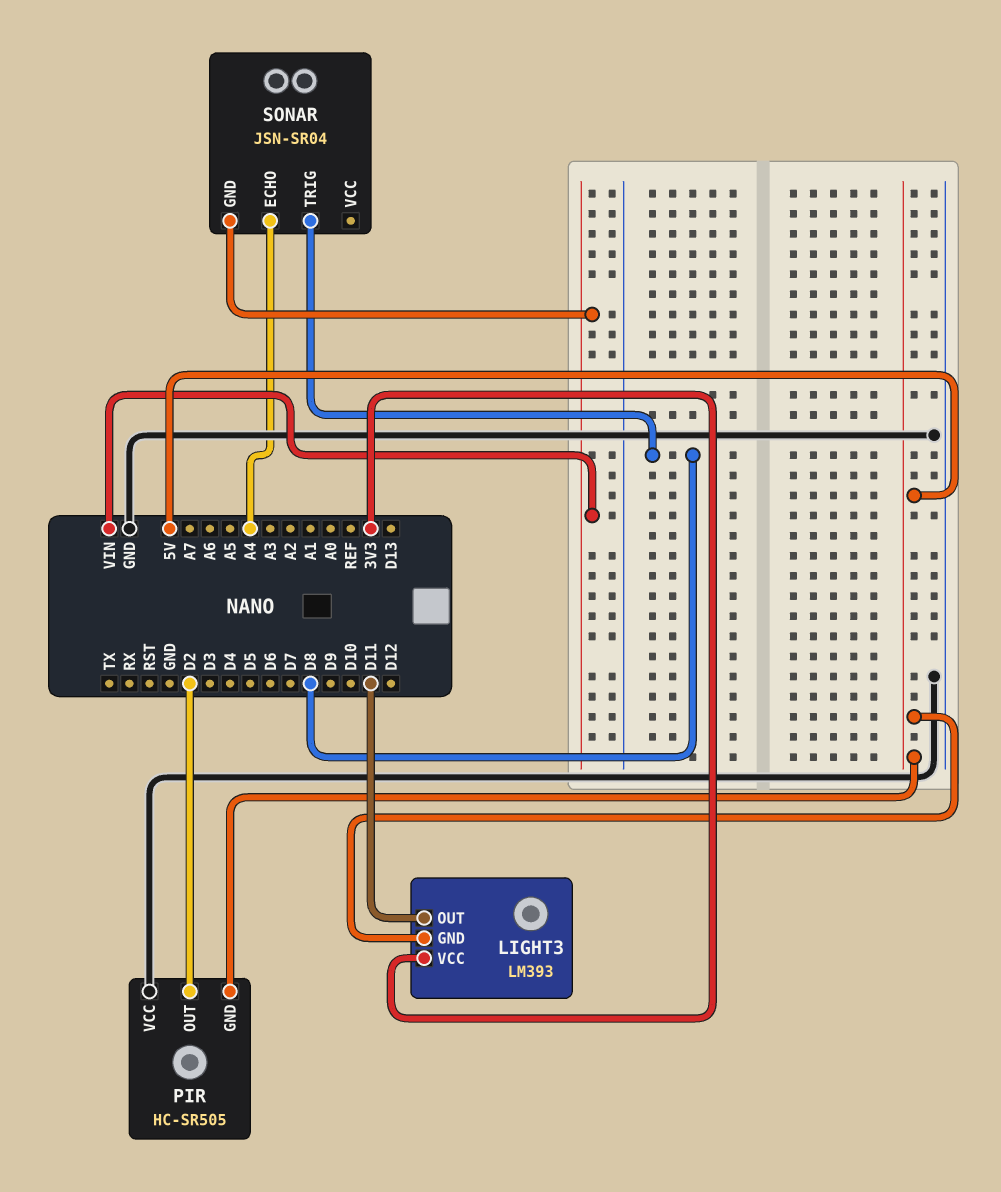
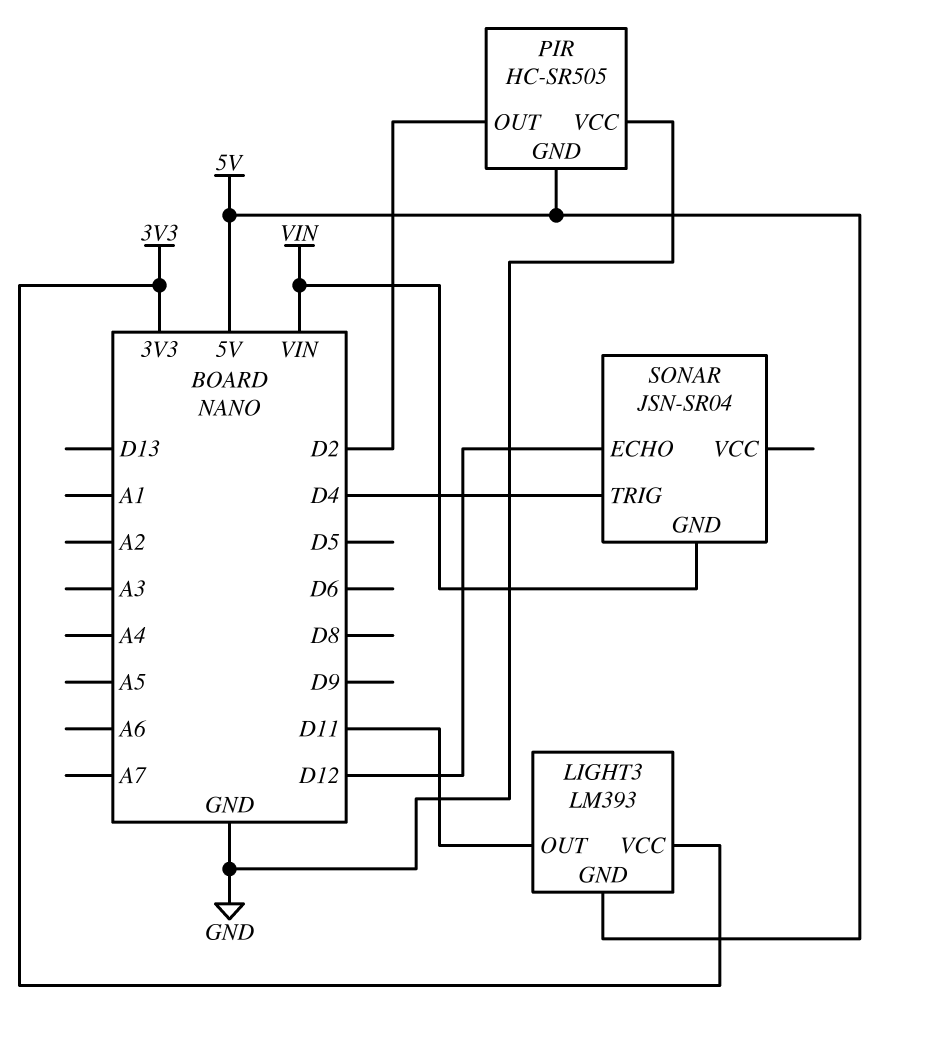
SONAR pin ECHO: A4 -> D12
SONAR pin TRIG: D8 -> D4

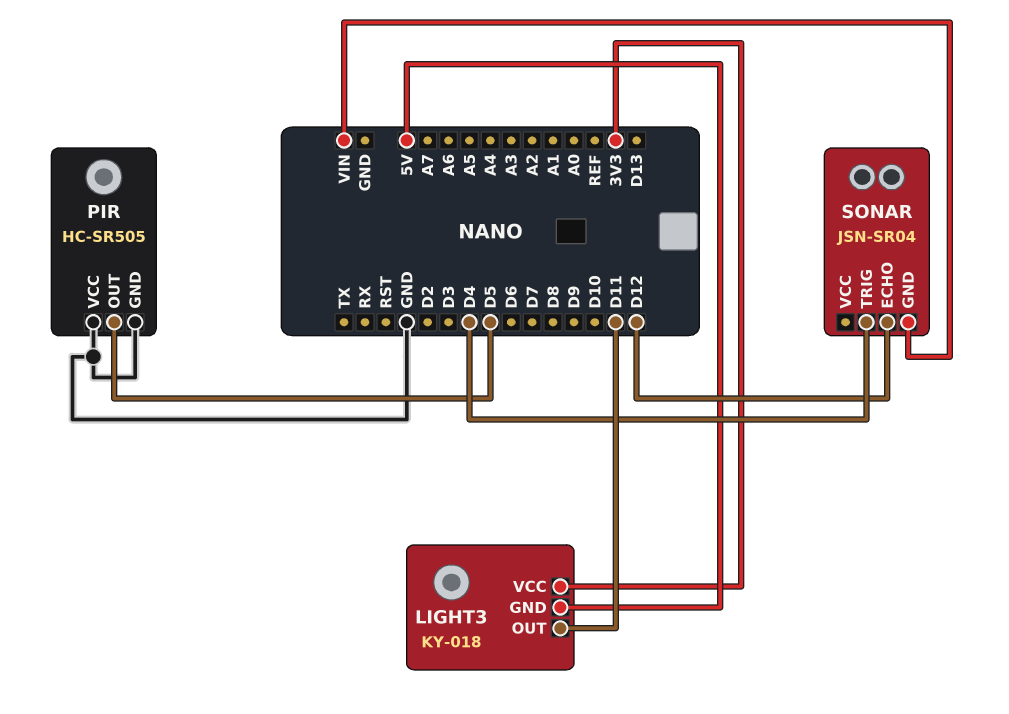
LIGHT3: LM393 -> KY-018
PIR pin GND: 5V -> GND
PIR pin OUT: D2 -> D5

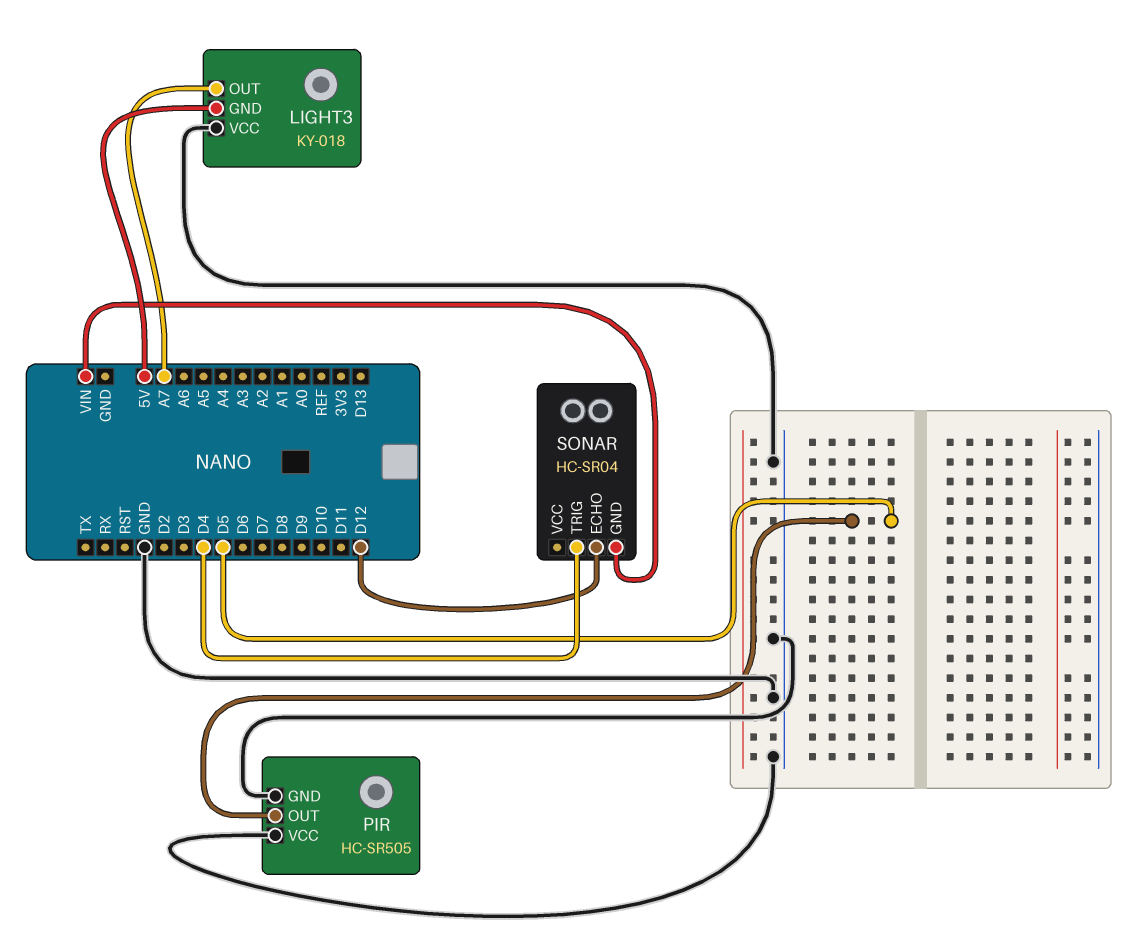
LIGHT3 pin OUT: D11 -> A7
LIGHT3 pin VCC: 3V3 -> GND
SONAR: JSN-SR04 -> HC-SR04

